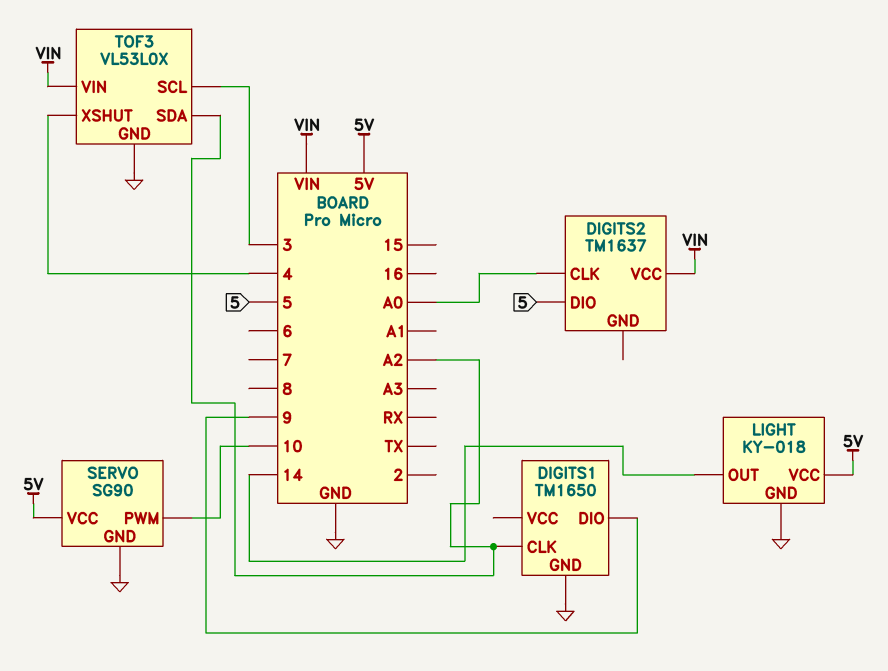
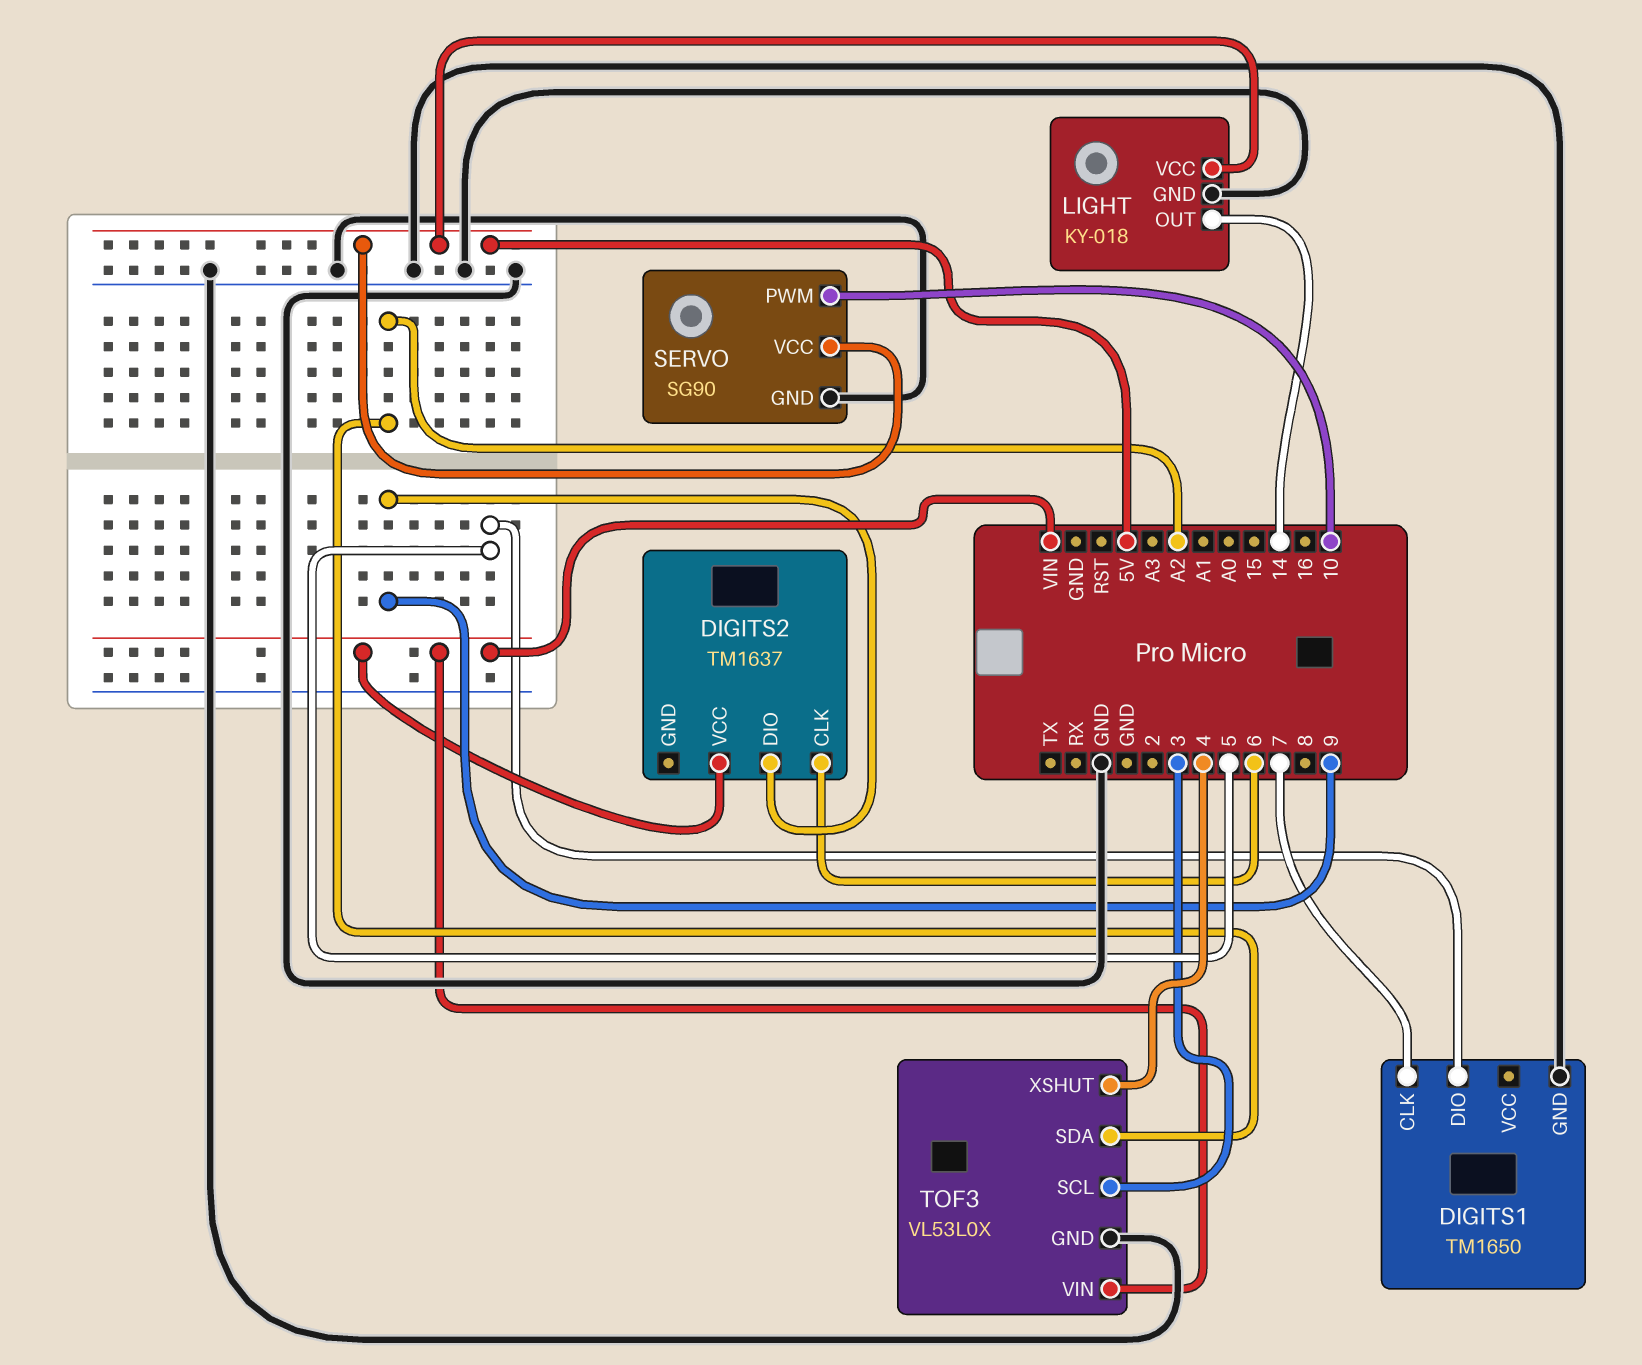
DIGITS1 pin CLK: A2 -> 7
DIGITS1 pin DIO: 9 -> 5
DIGITS2 pin CLK: A0 -> 6
DIGITS2 pin DIO: 5 -> 9

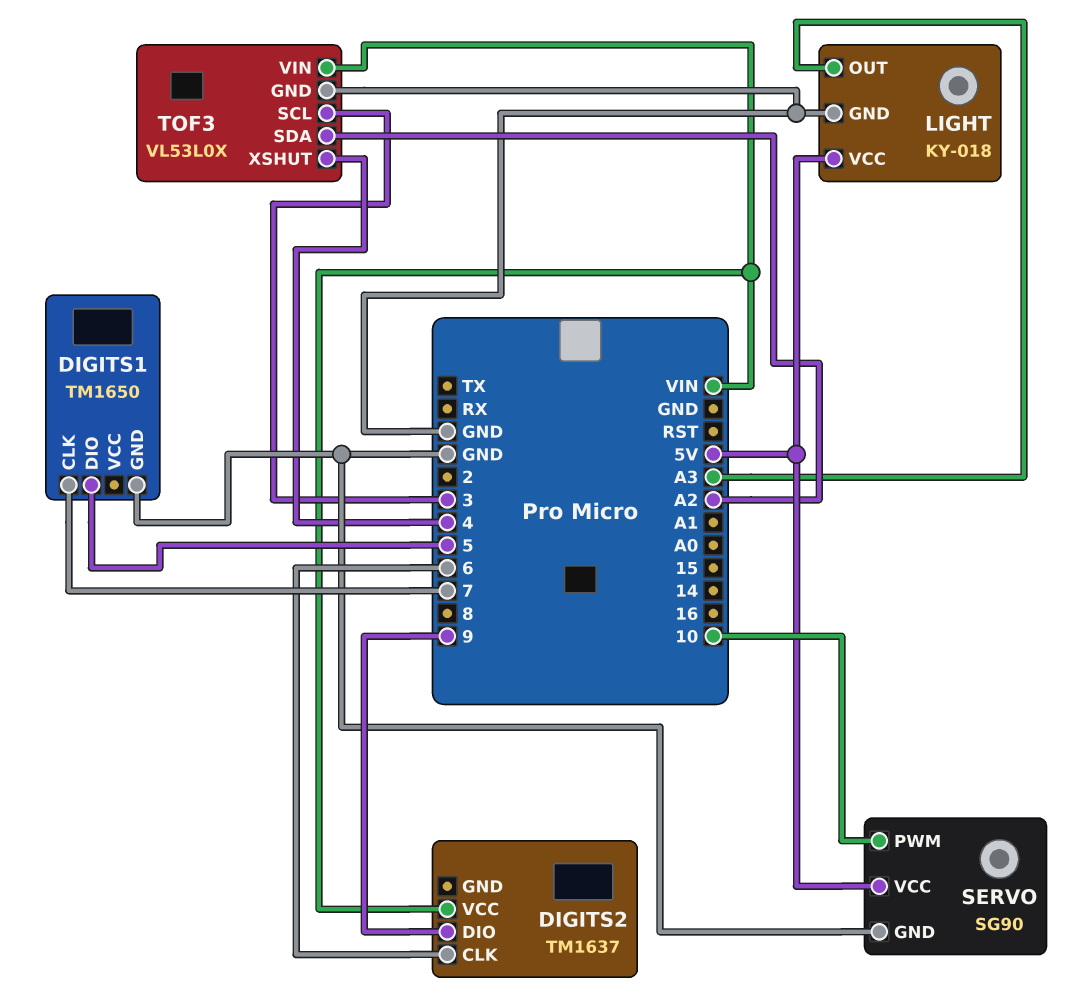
LIGHT pin OUT: 14 -> A3

